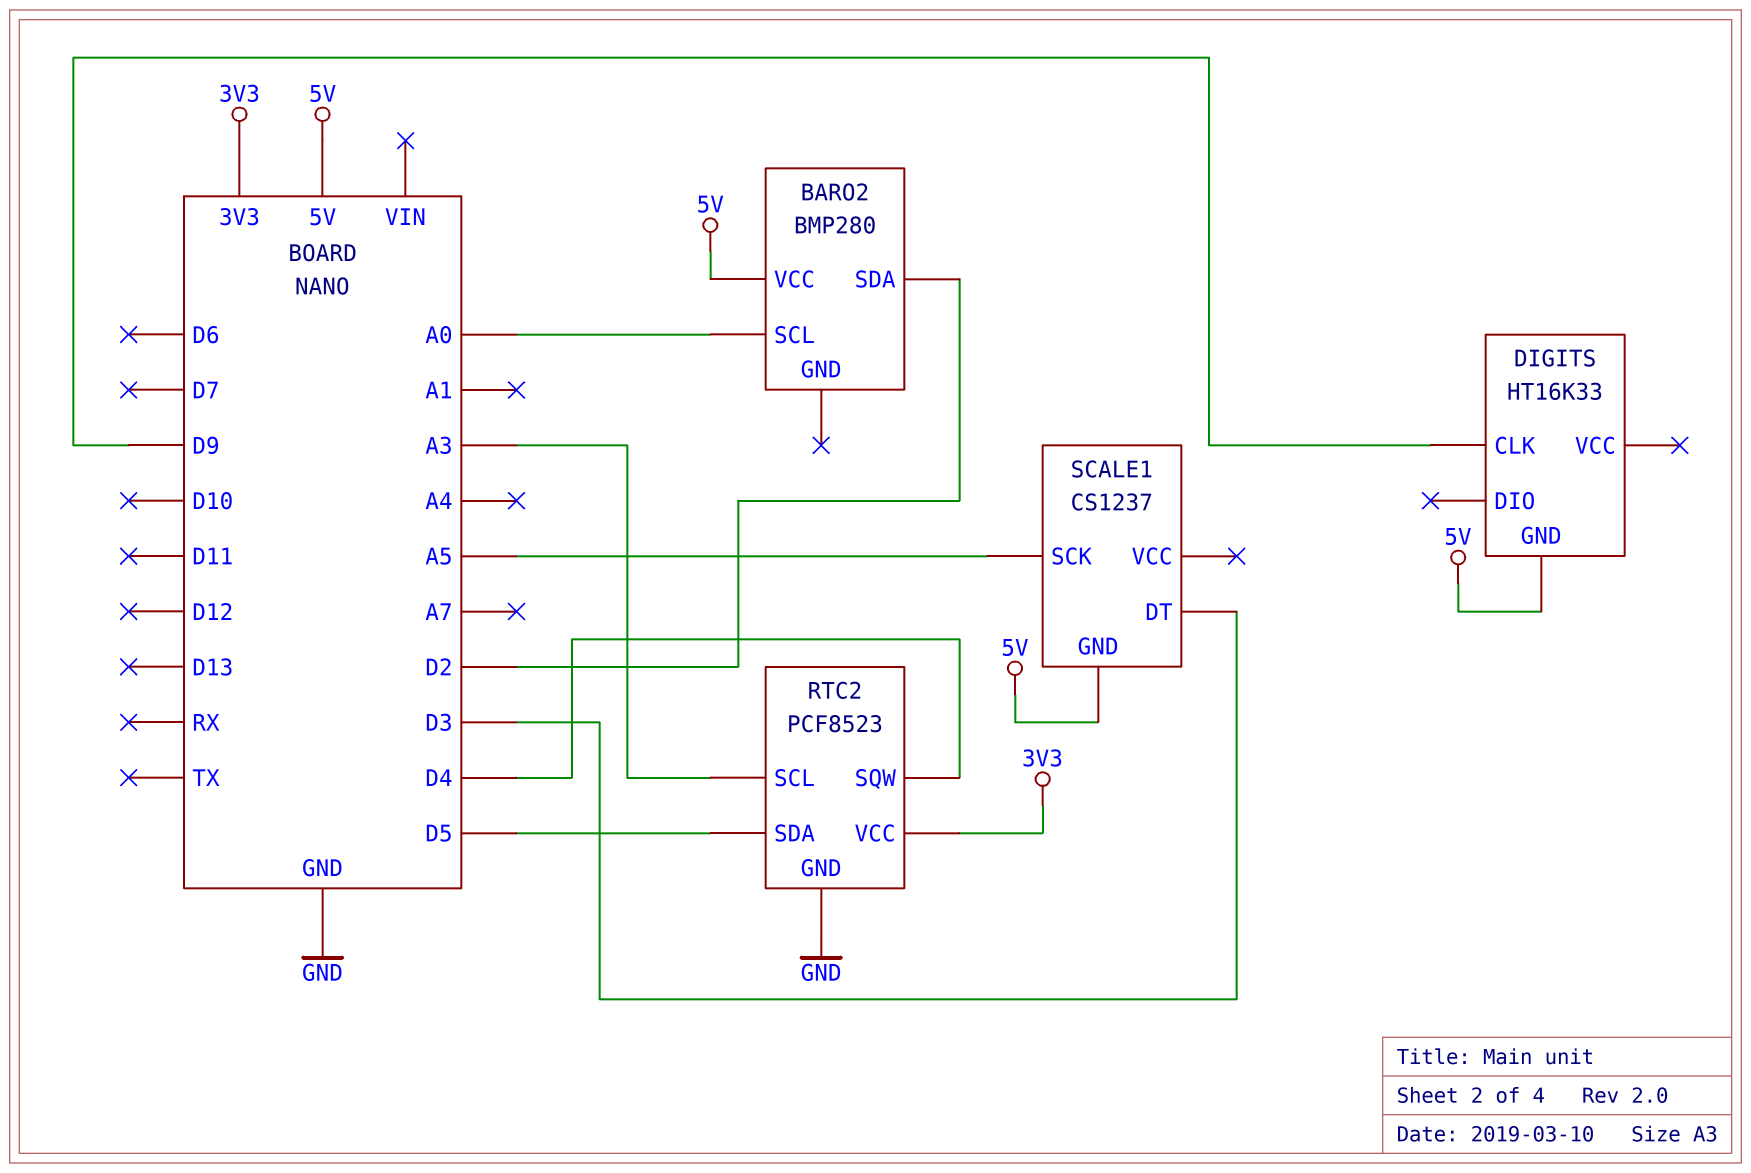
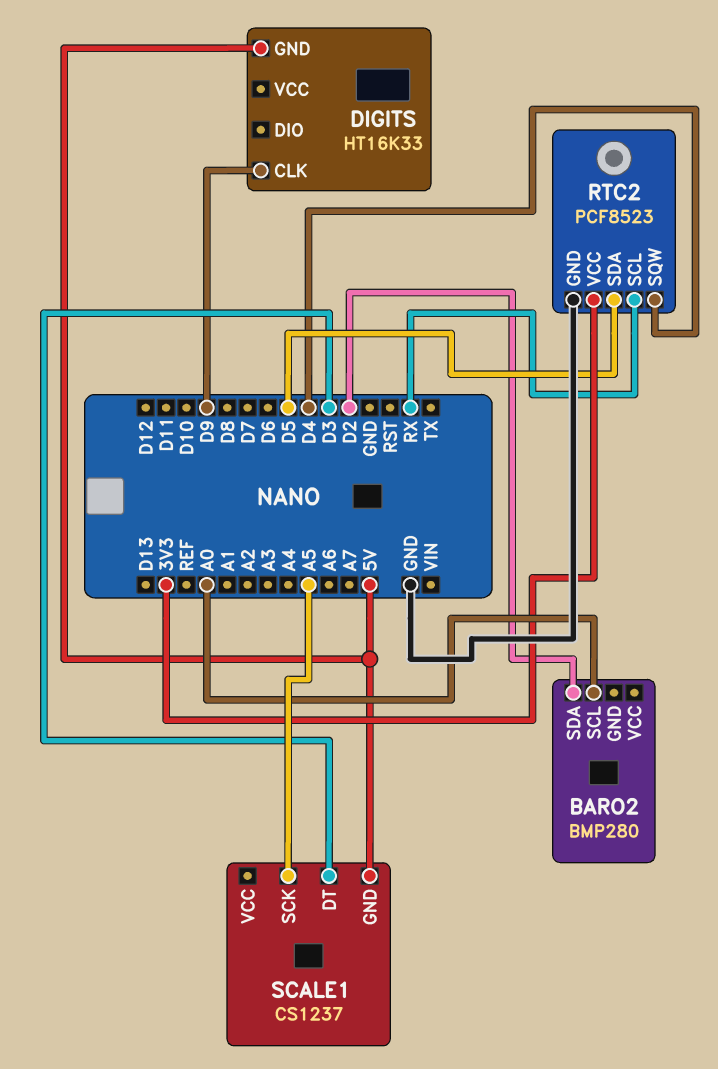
BARO2 pin VCC: 5V -> none
RTC2 pin SCL: A3 -> RX

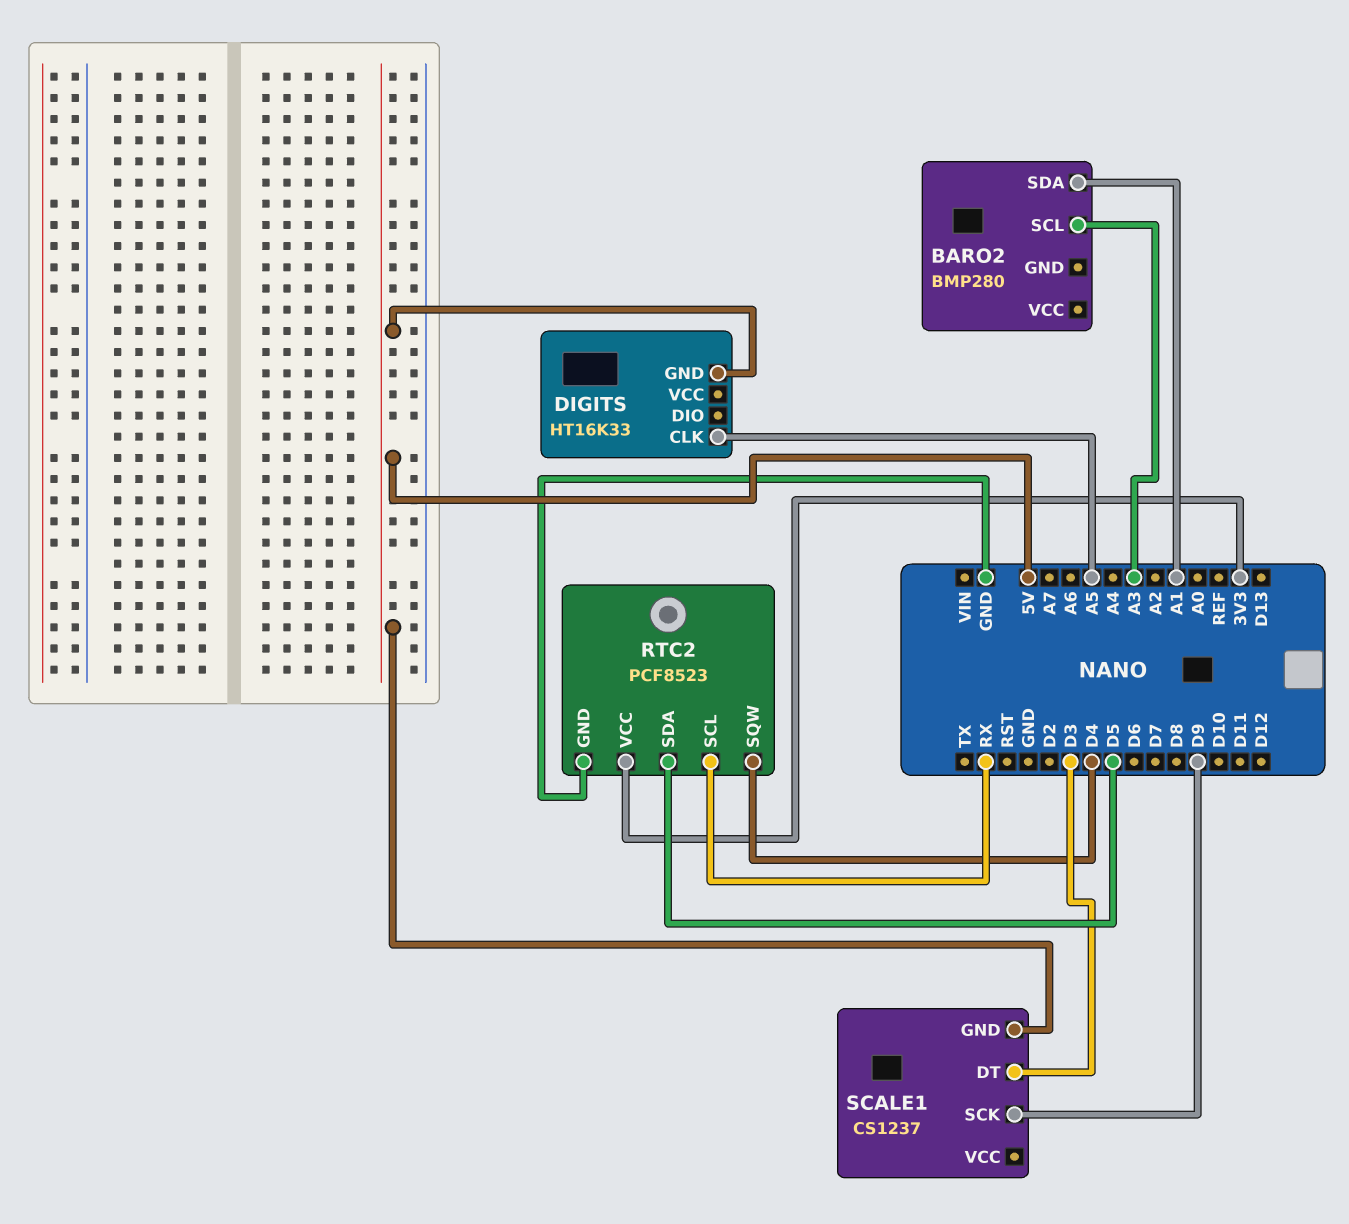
BARO2 pin SCL: A0 -> A3
BARO2 pin SDA: D2 -> A1
DIGITS pin CLK: D9 -> A5
SCALE1 pin SCK: A5 -> D9

